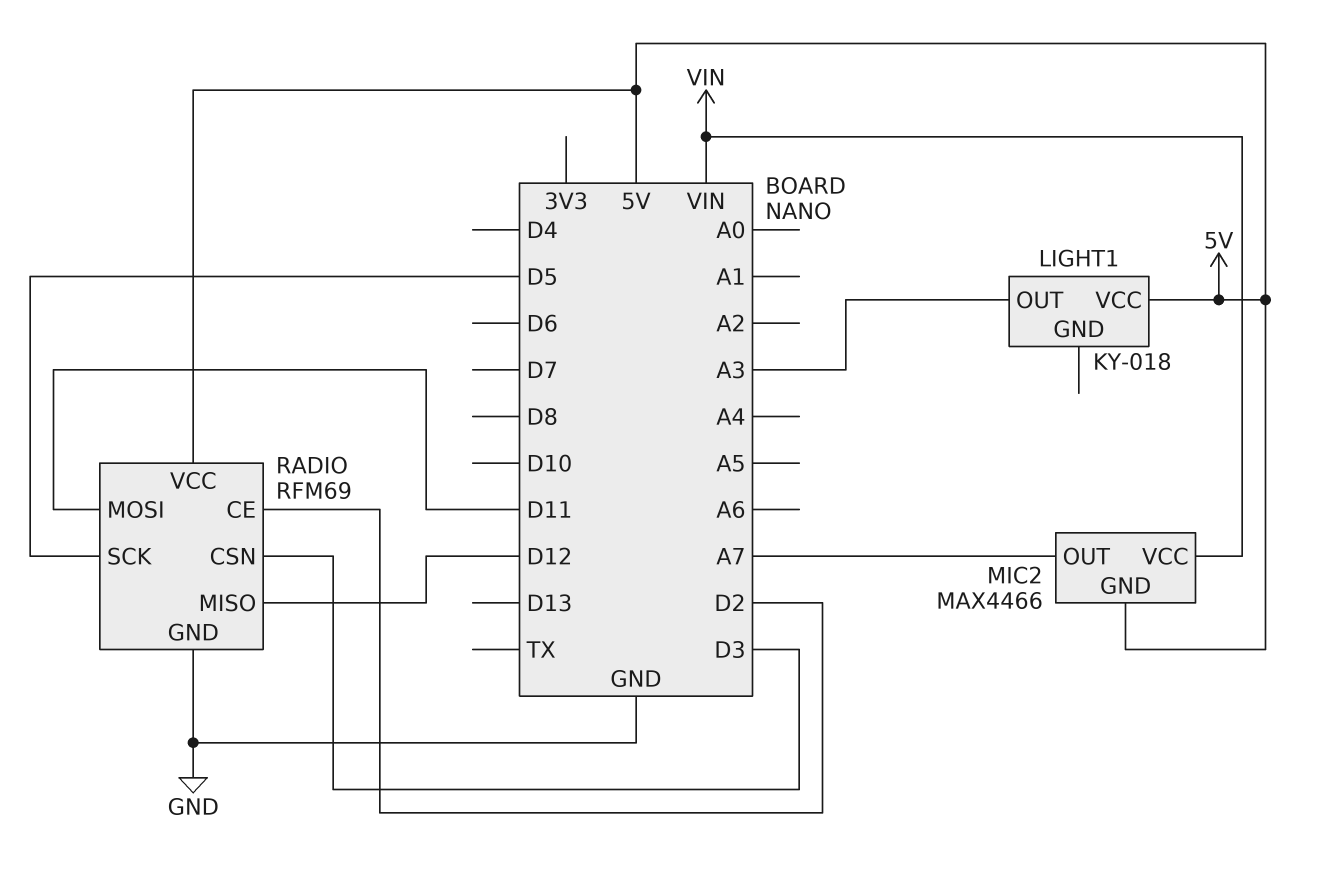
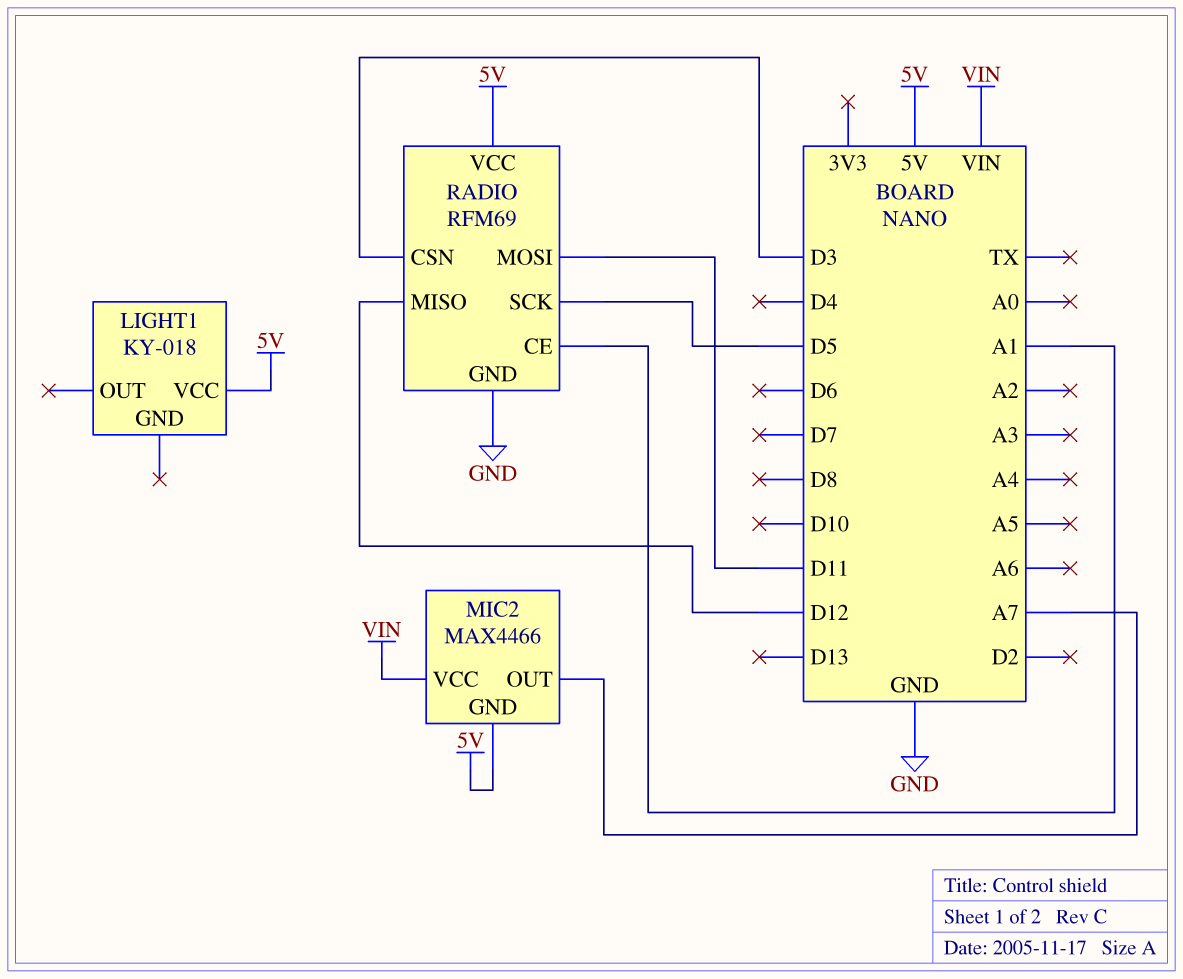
LIGHT1 pin OUT: A3 -> none
RADIO pin CE: D2 -> A1

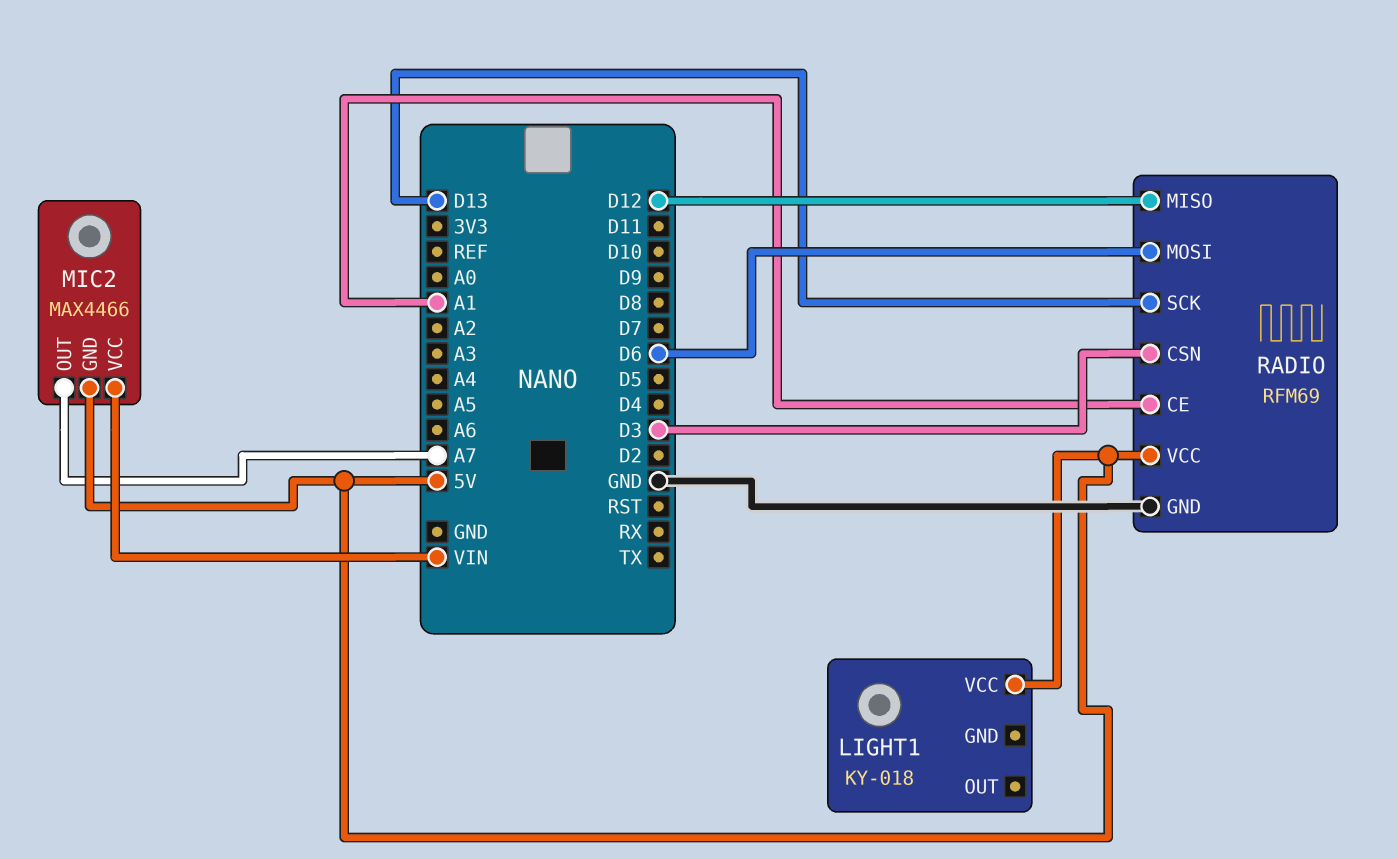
RADIO pin MOSI: D11 -> D6
RADIO pin SCK: D5 -> D13

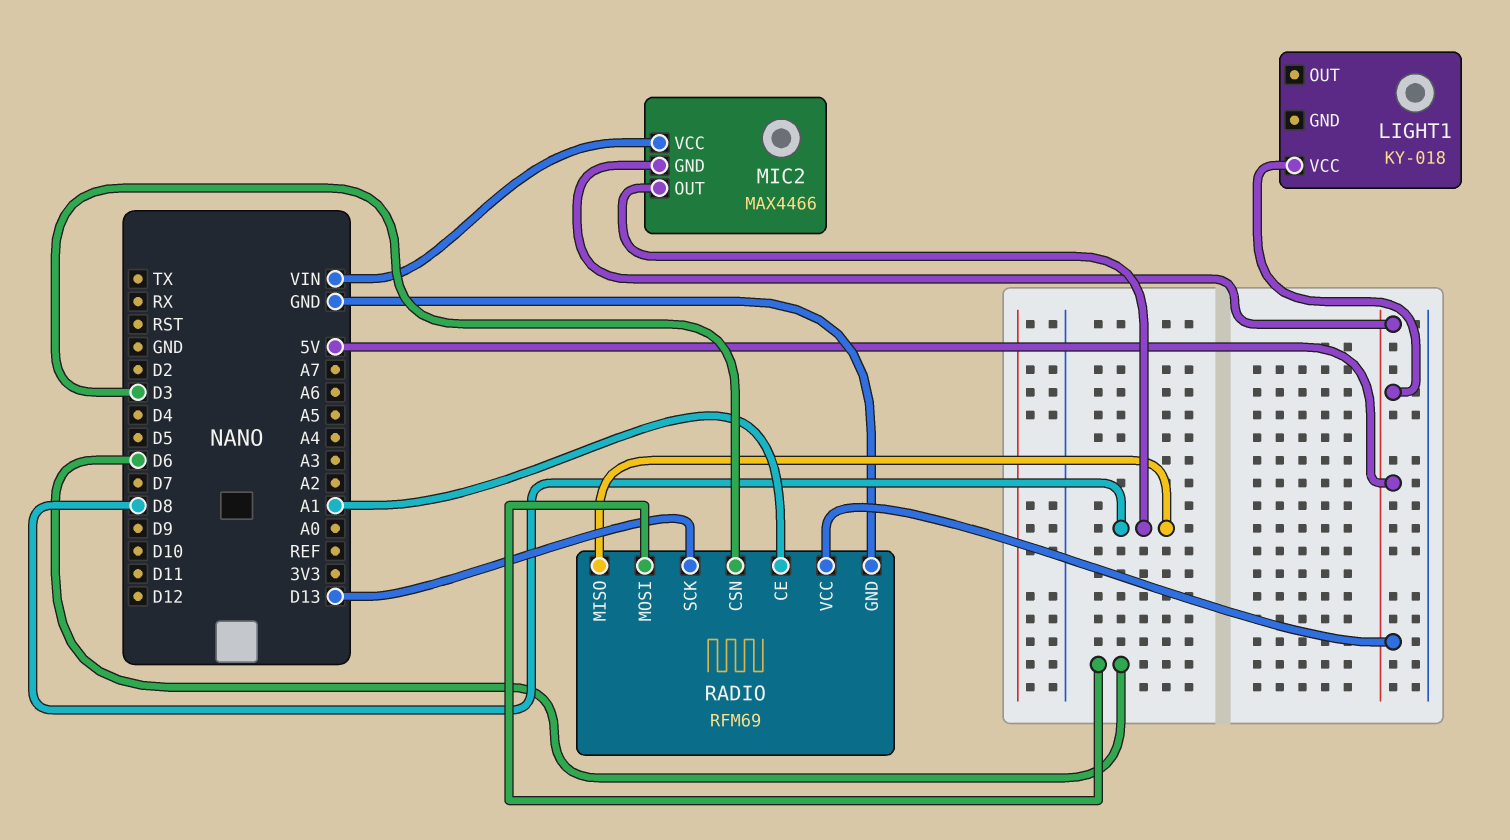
MIC2 pin OUT: A7 -> D8
RADIO pin MISO: D12 -> D8

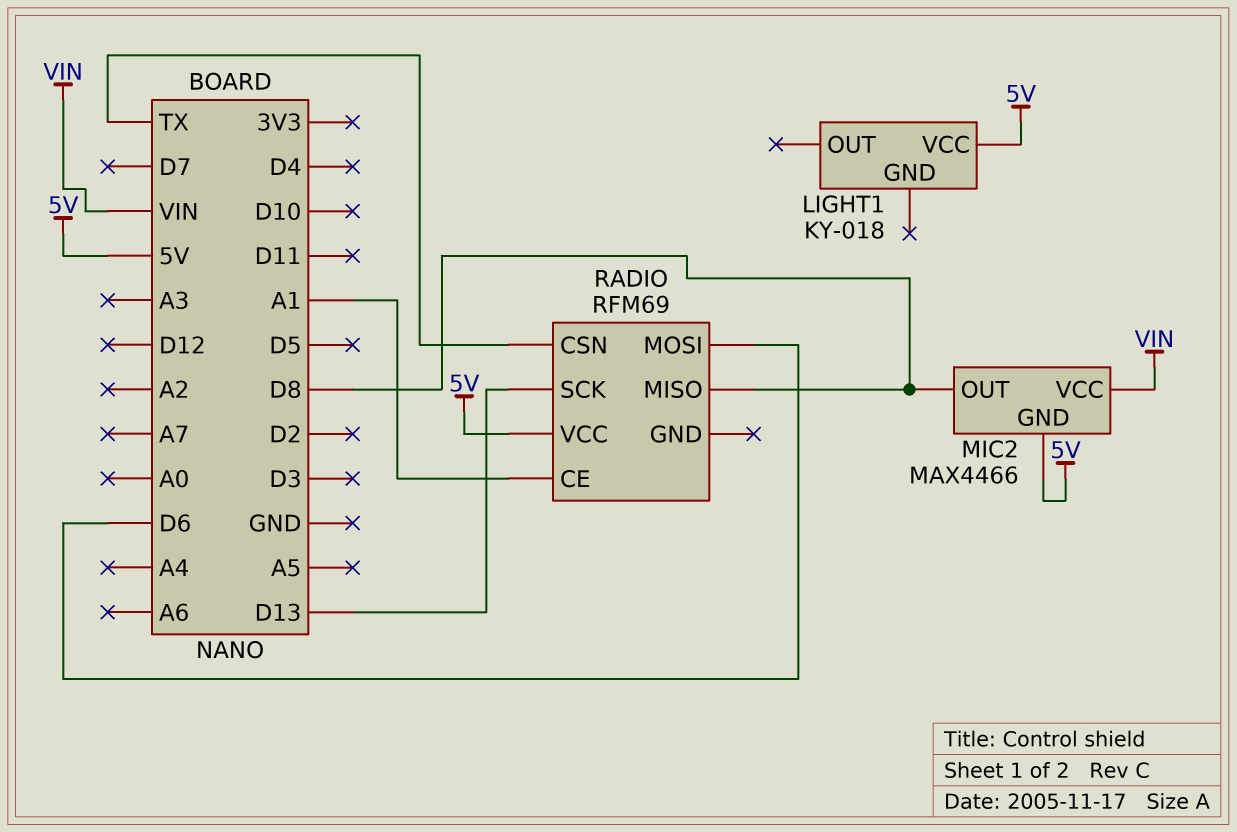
RADIO pin CSN: D3 -> TX
RADIO pin GND: GND -> none

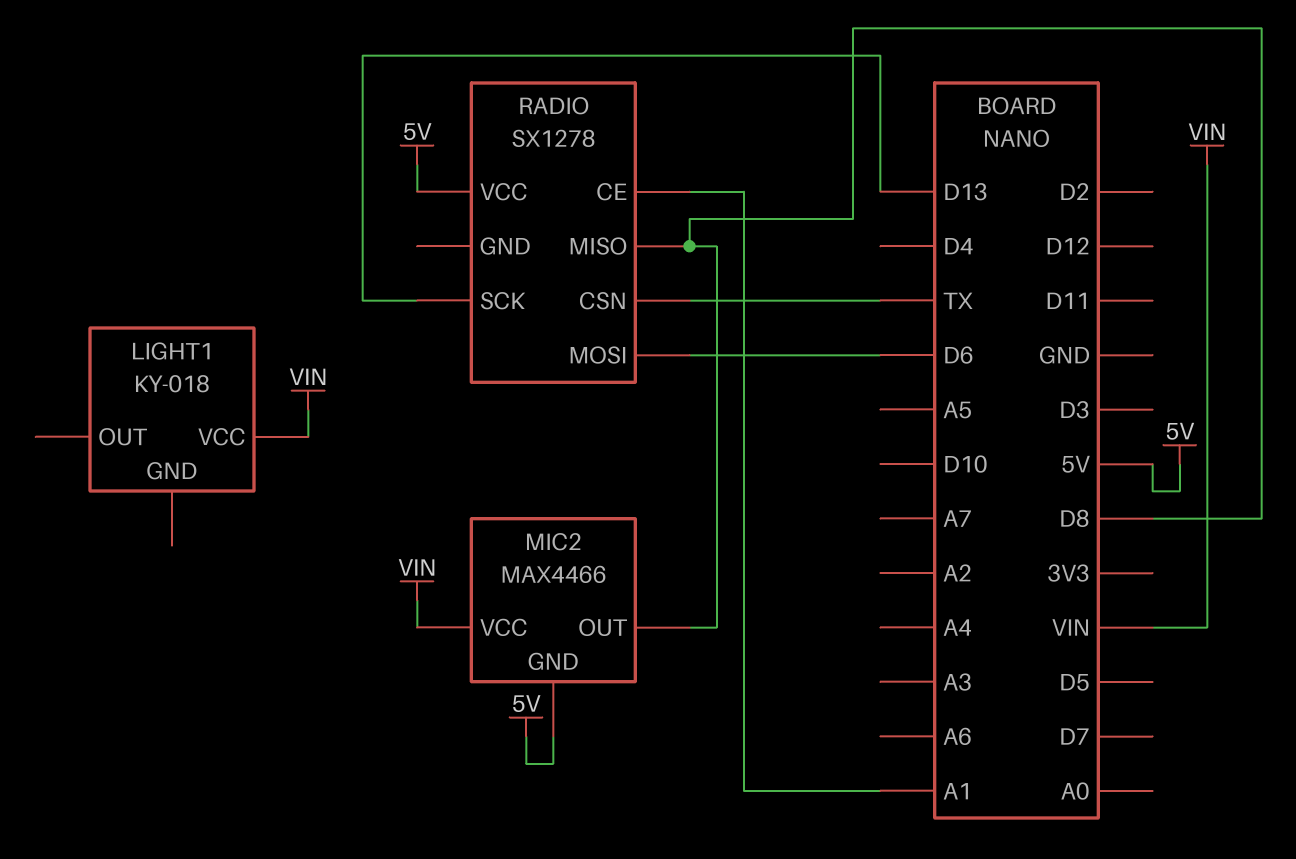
LIGHT1 pin VCC: 5V -> VIN
RADIO: RFM69 -> SX1278

